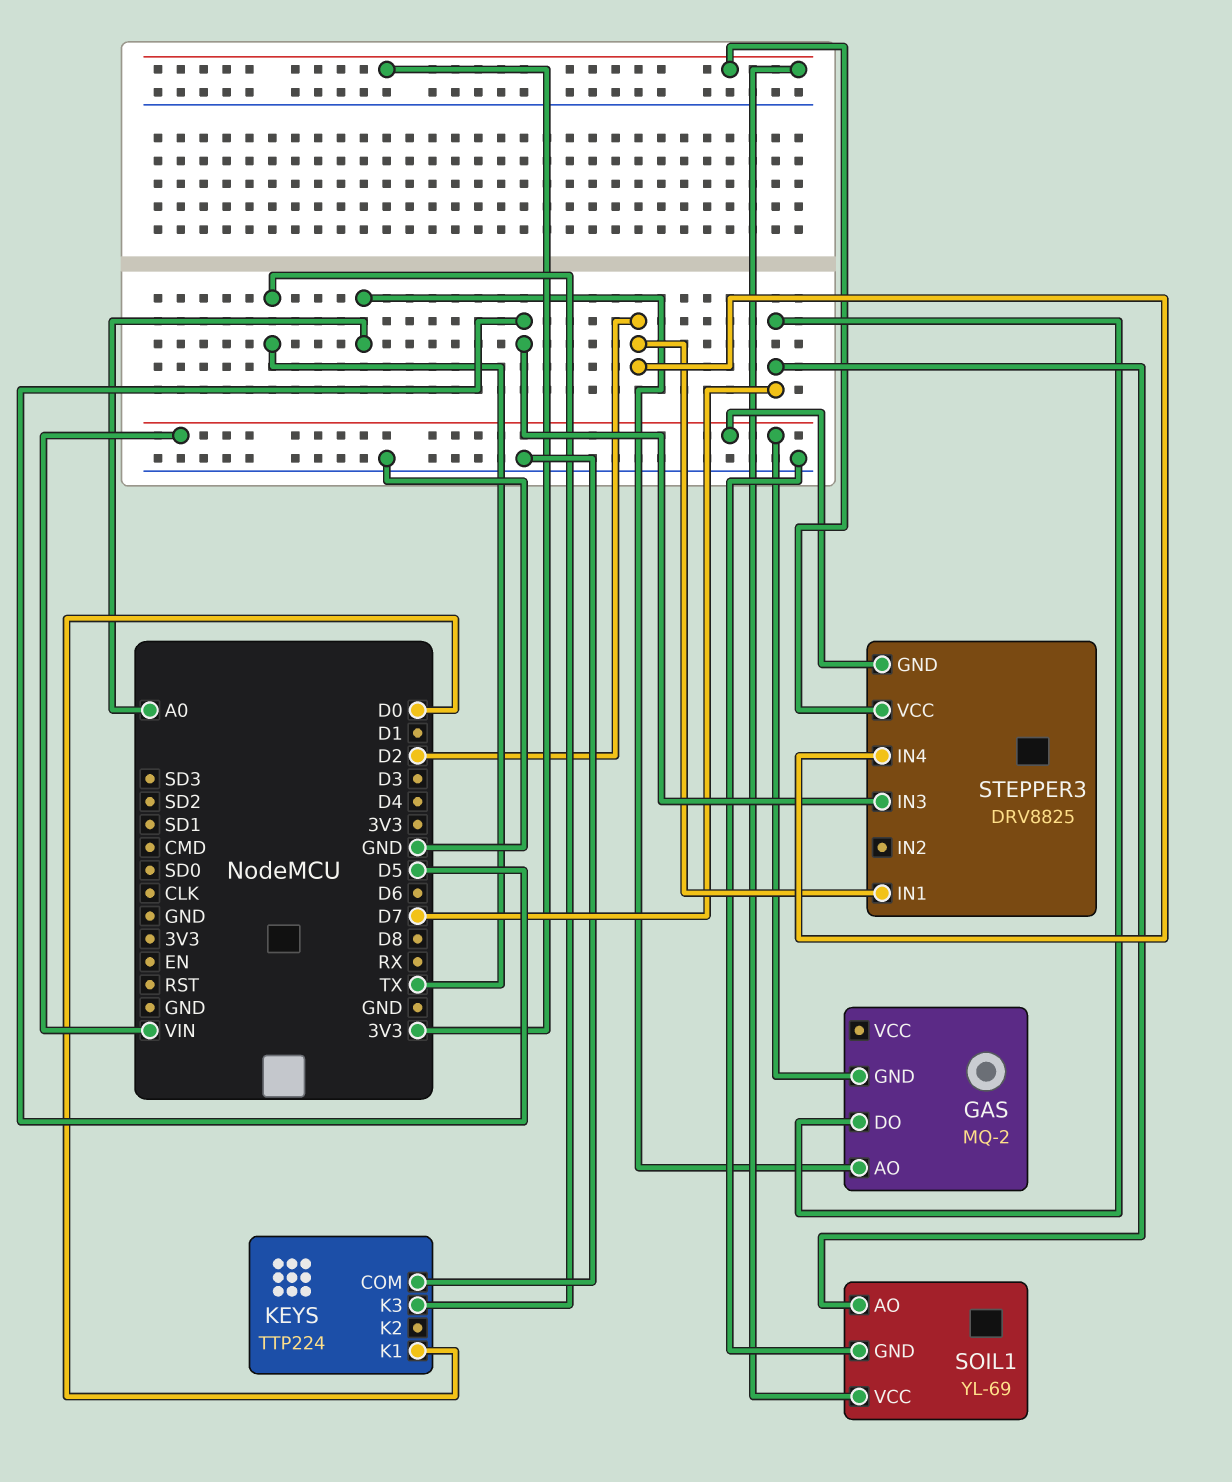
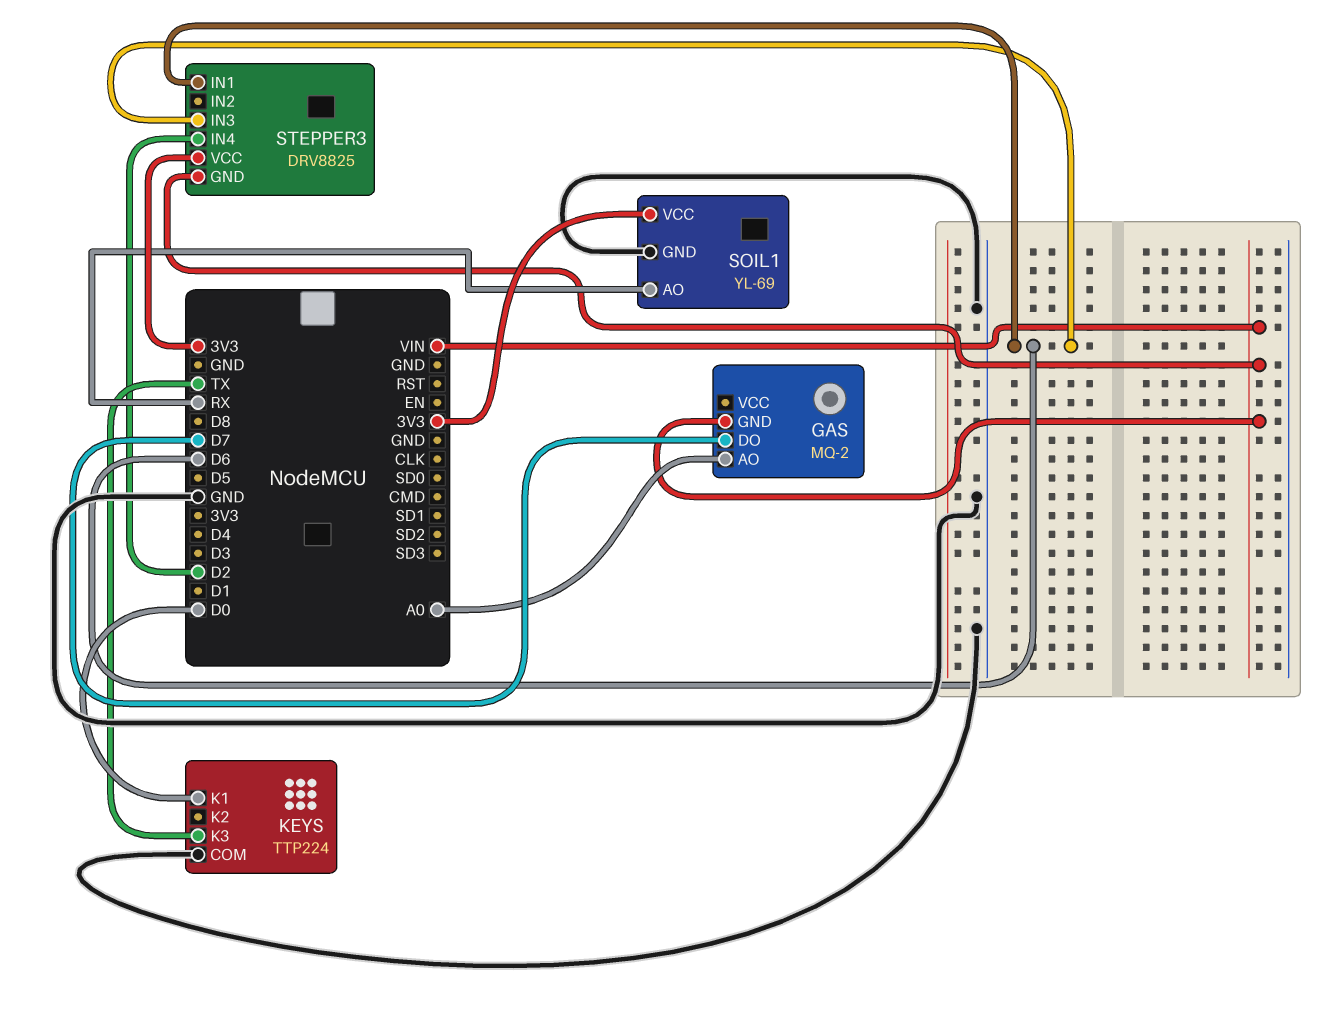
SOIL1 pin AO: D7 -> RX
STEPPER3 pin IN1: D2 -> D6
STEPPER3 pin IN3: D5 -> D6

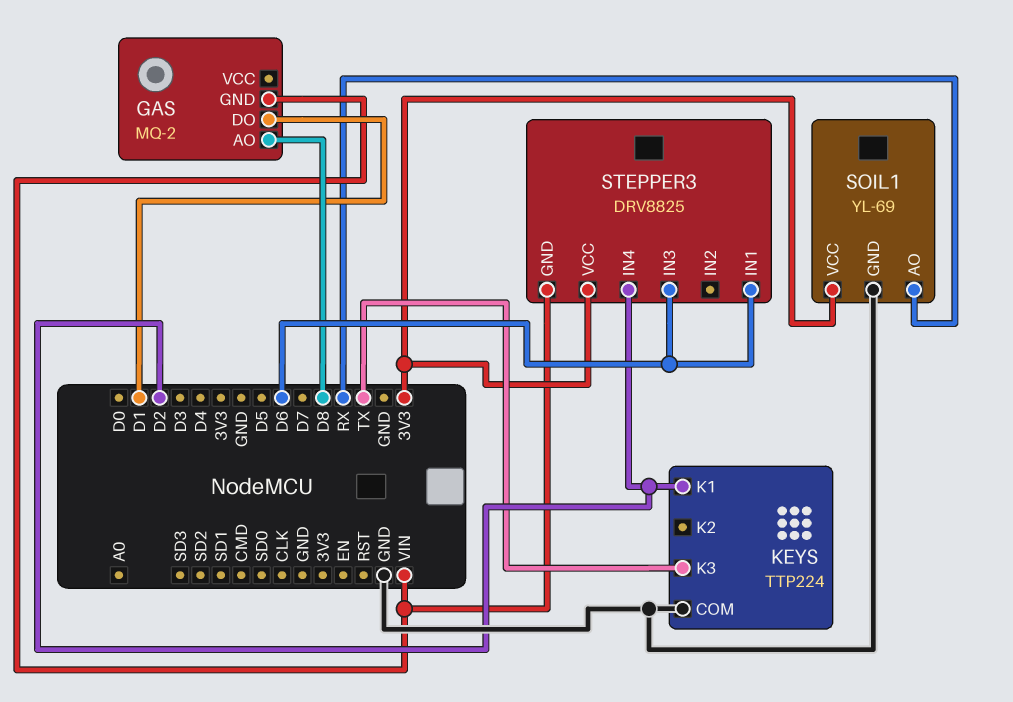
GAS pin AO: A0 -> D8
GAS pin DO: D7 -> D1
KEYS pin K1: D0 -> D2

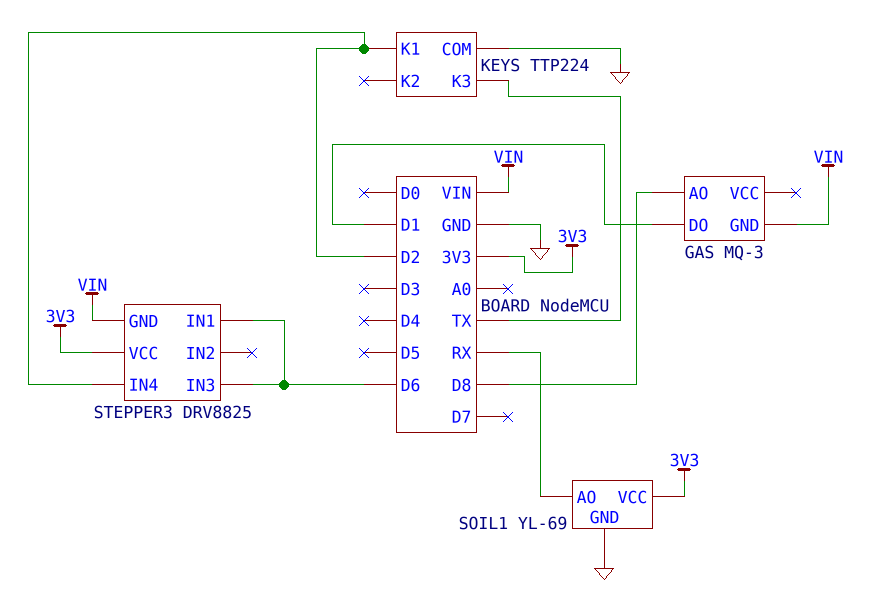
GAS: MQ-2 -> MQ-3

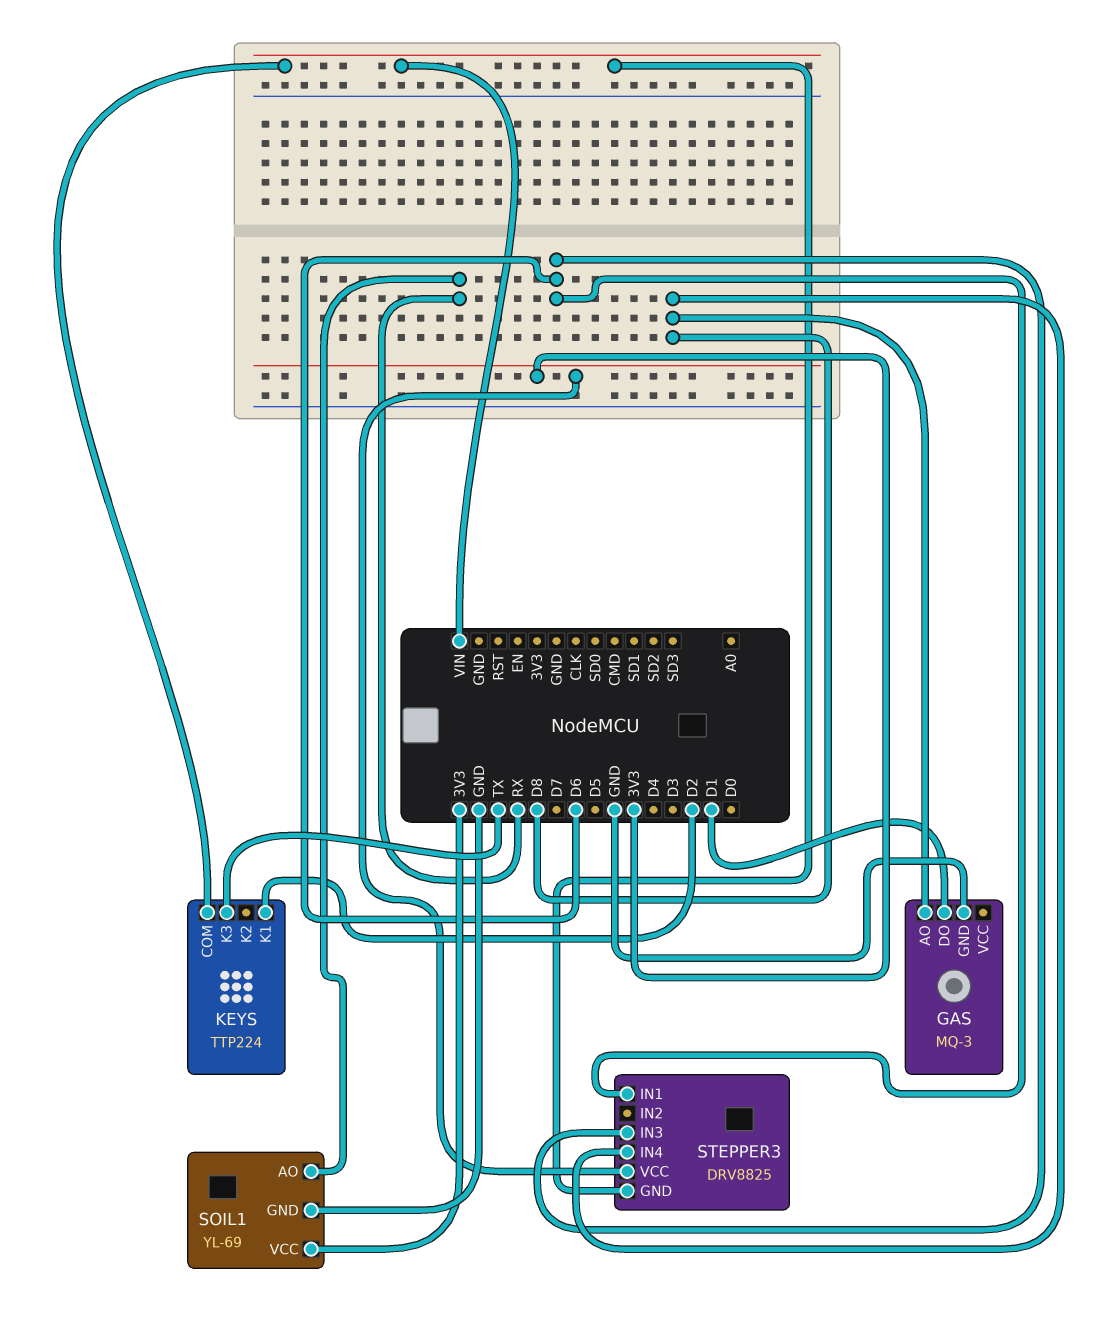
GAS pin GND: VIN -> GND
KEYS pin COM: GND -> VIN
STEPPER3 pin IN4: D2 -> D8

